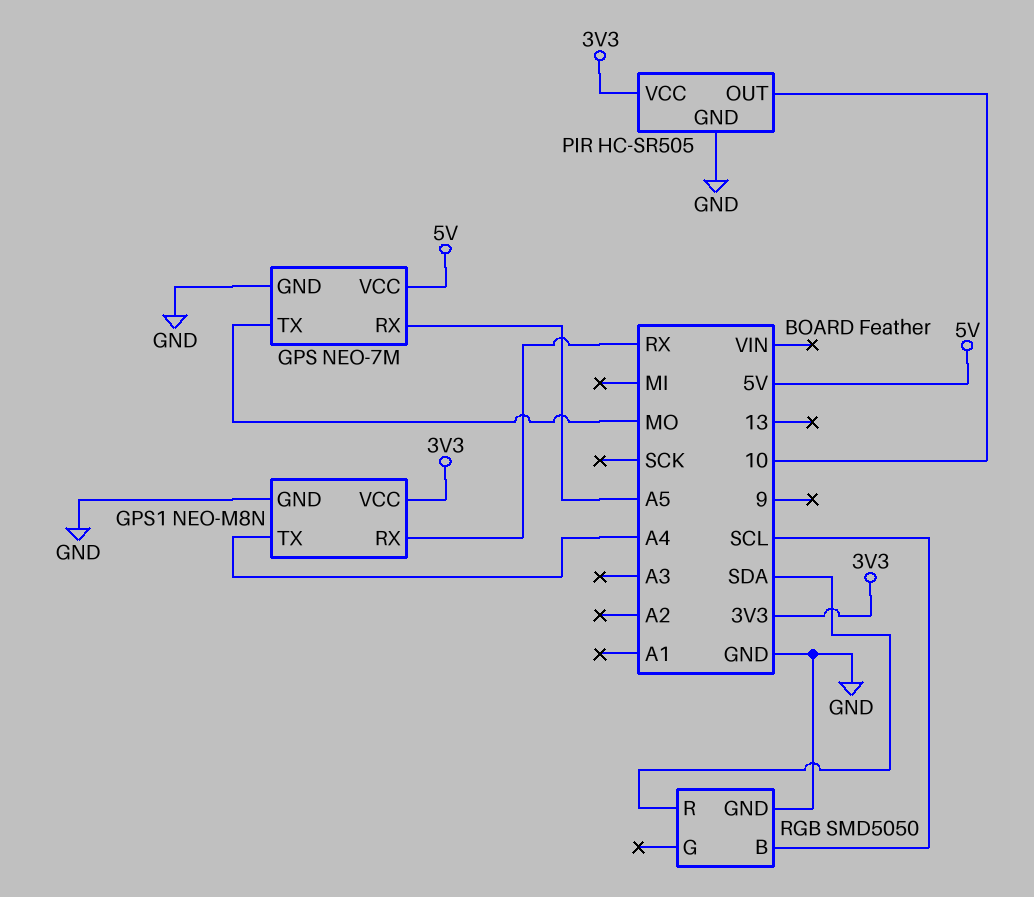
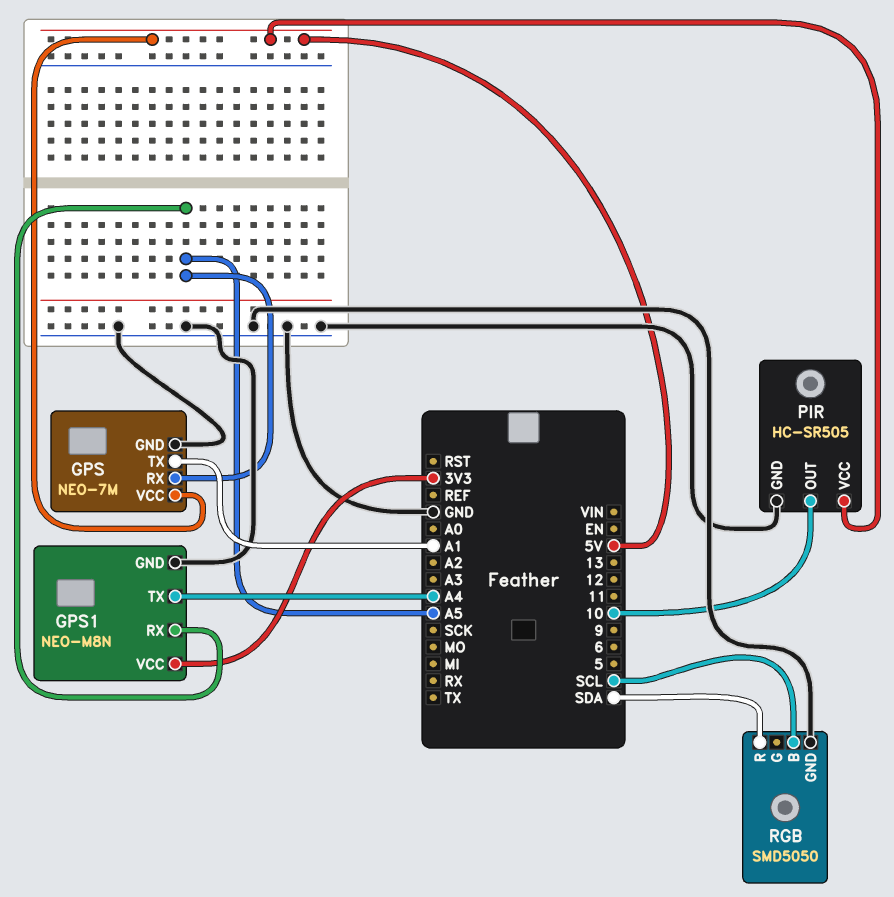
GPS pin TX: MO -> A1
GPS1 pin RX: RX -> A5
PIR pin VCC: 3V3 -> 5V

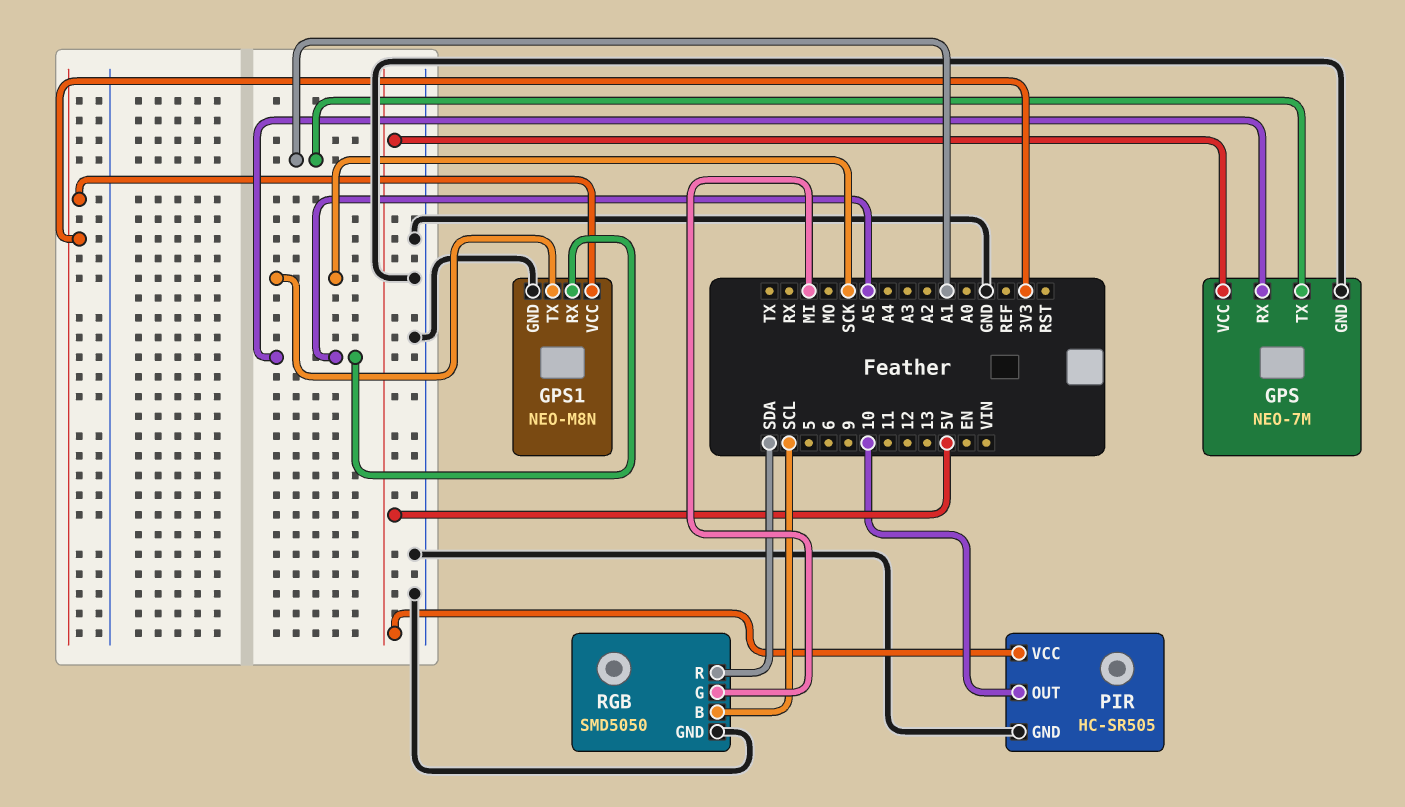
GPS1 pin TX: A4 -> SCK
RGB pin G: none -> MI

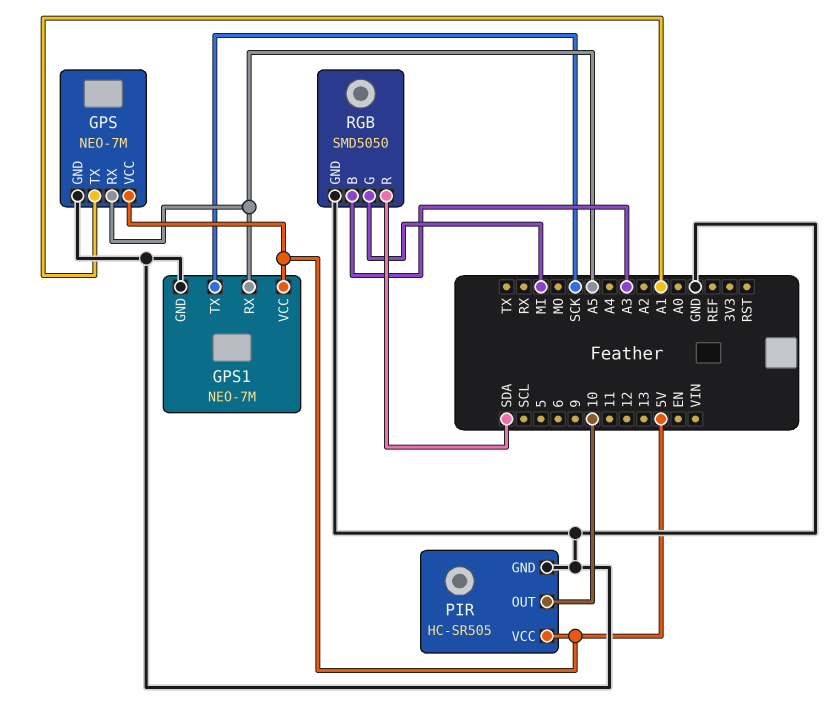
GPS1: NEO-M8N -> NEO-7M
GPS1 pin VCC: 3V3 -> 5V
RGB pin B: SCL -> A3

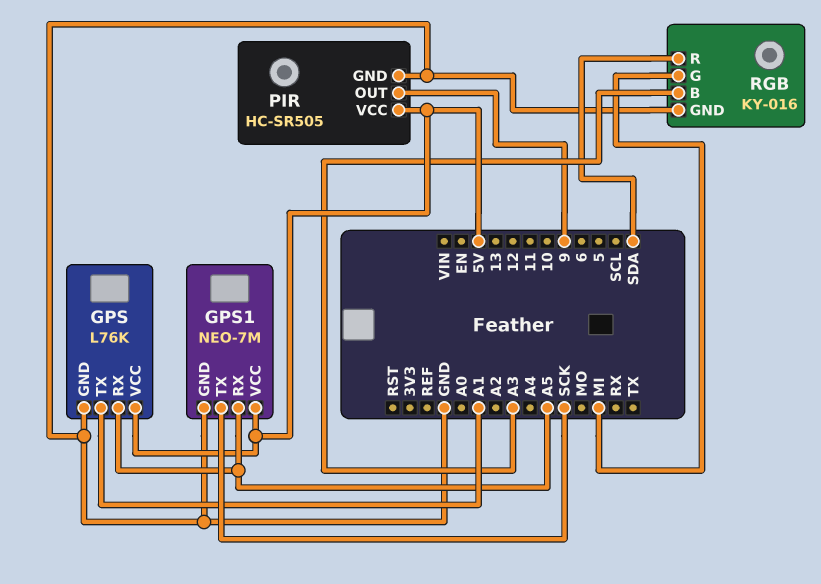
GPS: NEO-7M -> L76K
PIR pin OUT: 10 -> 9
RGB: SMD5050 -> KY-016

